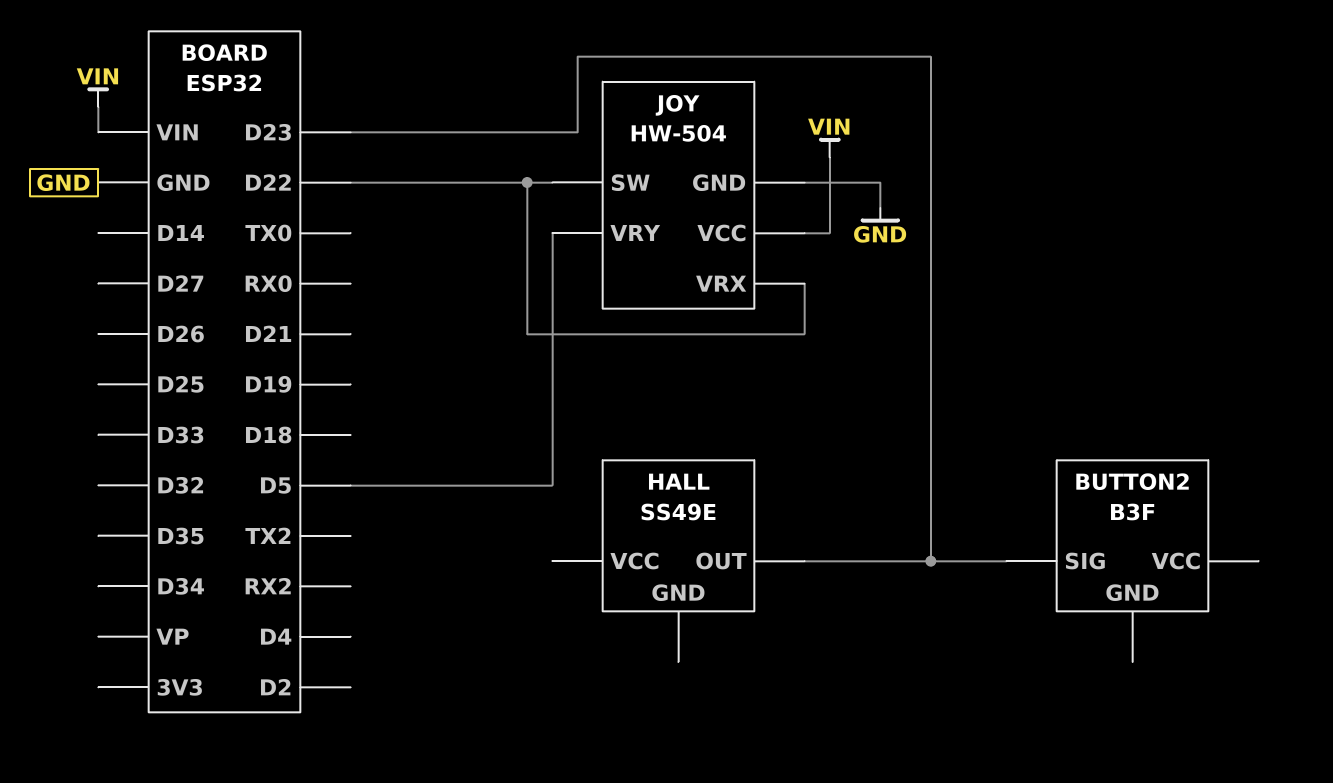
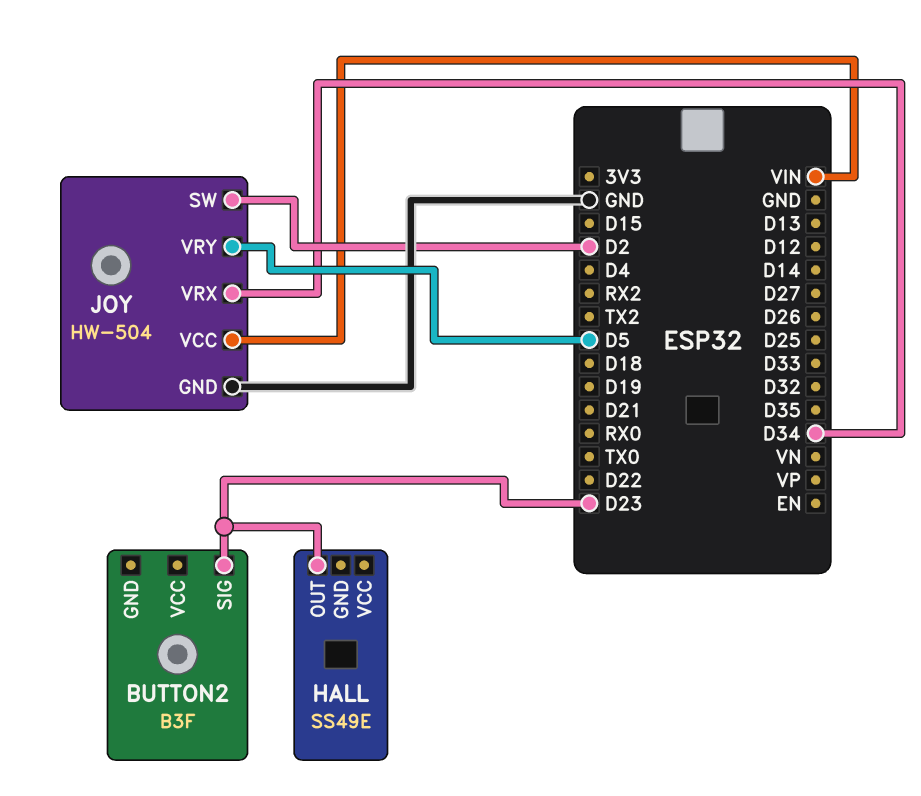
JOY pin SW: D22 -> D2
JOY pin VRX: D22 -> D34

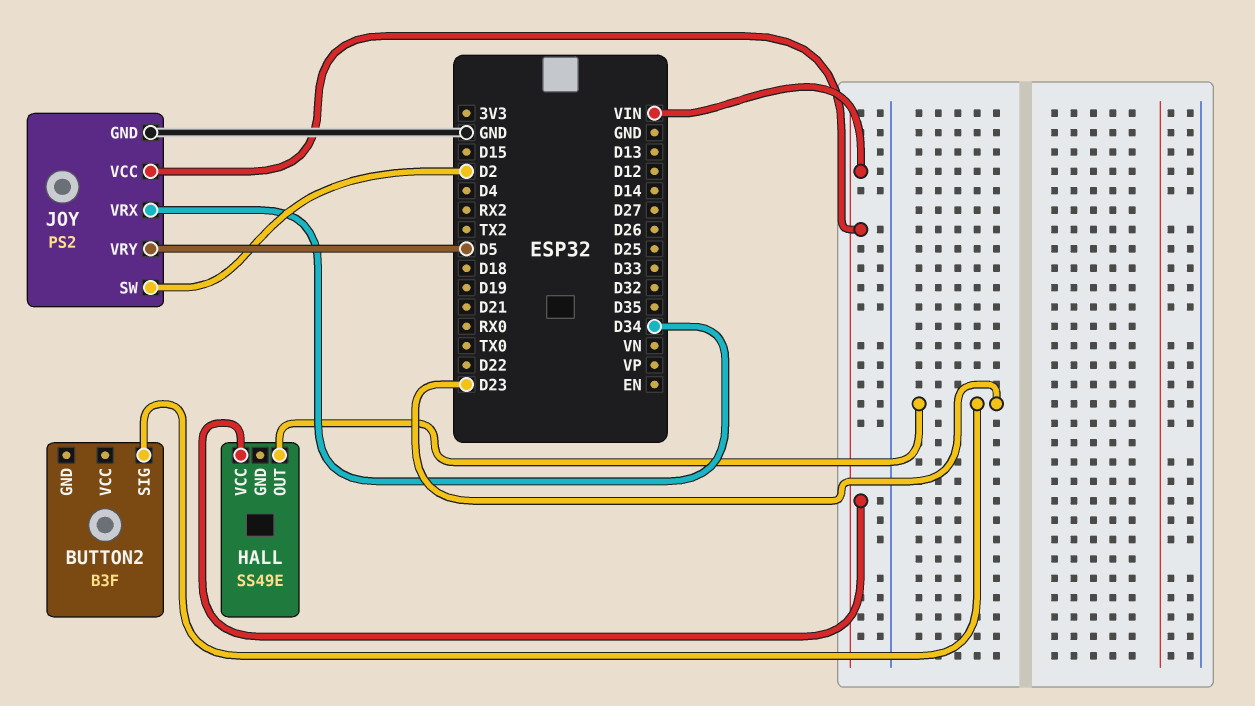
HALL pin VCC: none -> VIN
JOY: HW-504 -> PS2

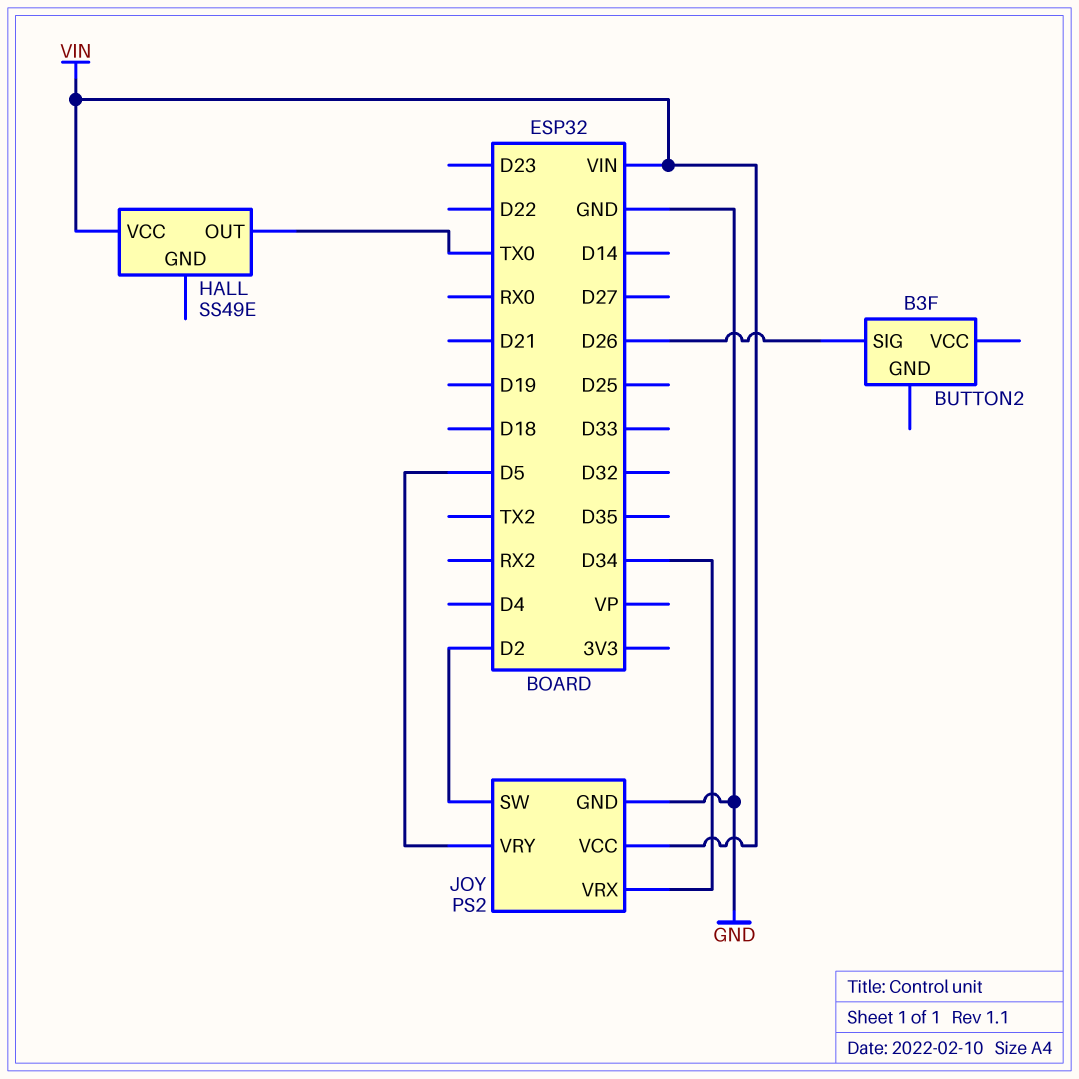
BUTTON2 pin SIG: D23 -> D26
HALL pin OUT: D23 -> TX0

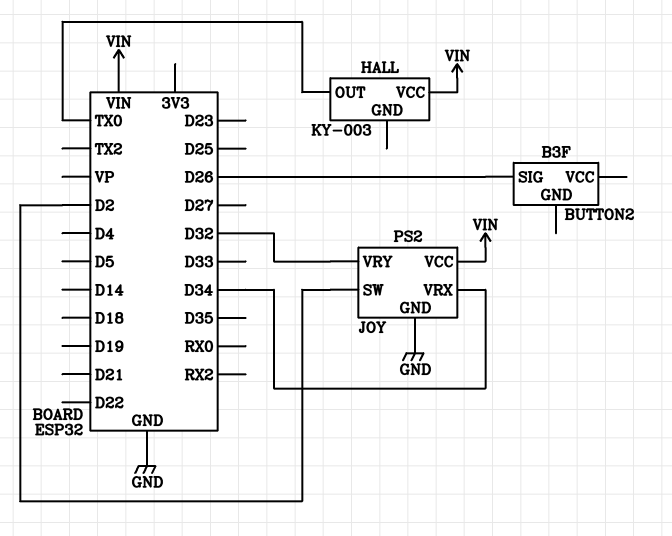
HALL: SS49E -> KY-003
JOY pin VRY: D5 -> D32

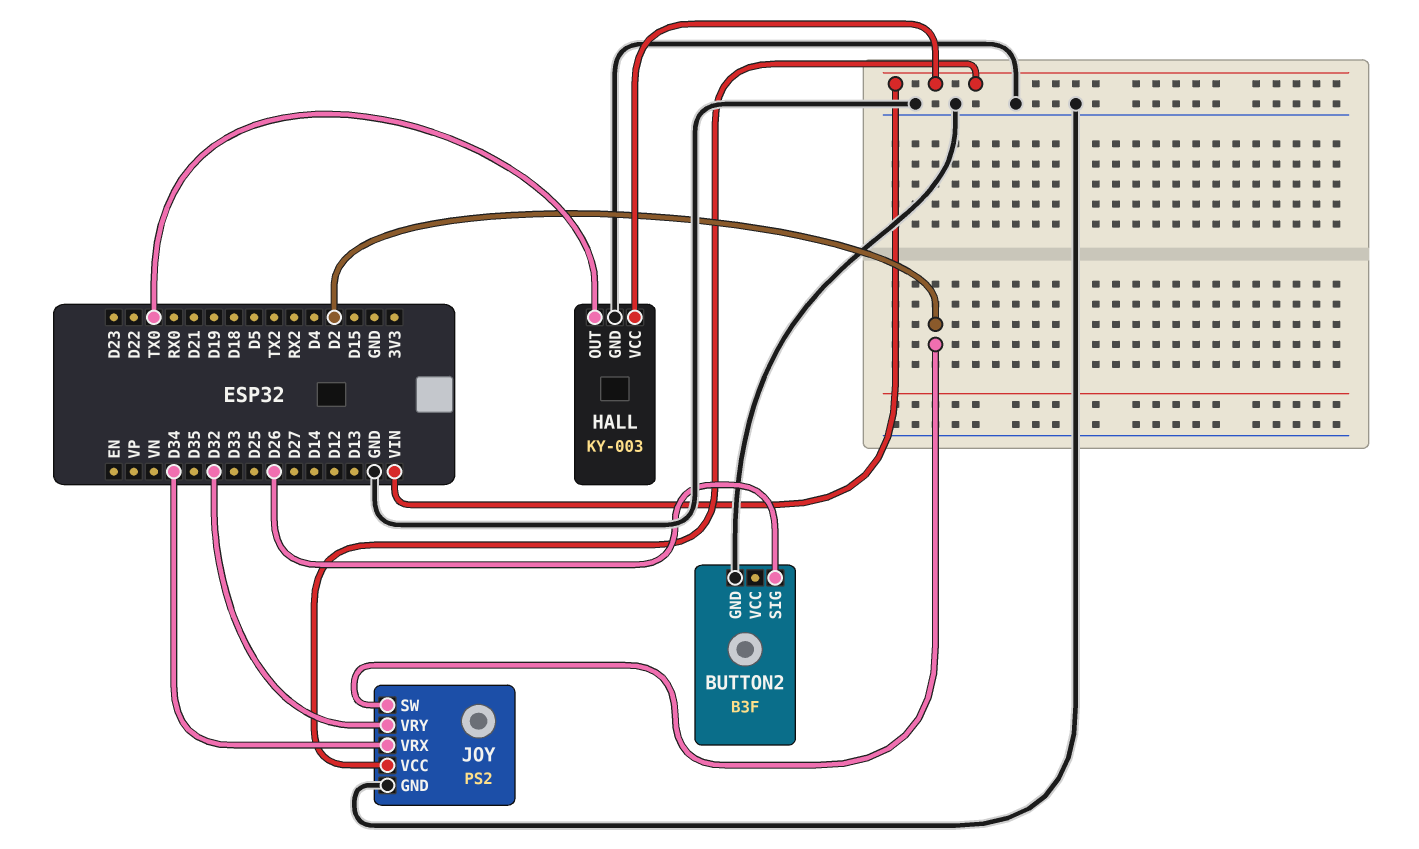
BUTTON2 pin GND: none -> GND
HALL pin GND: none -> GND

